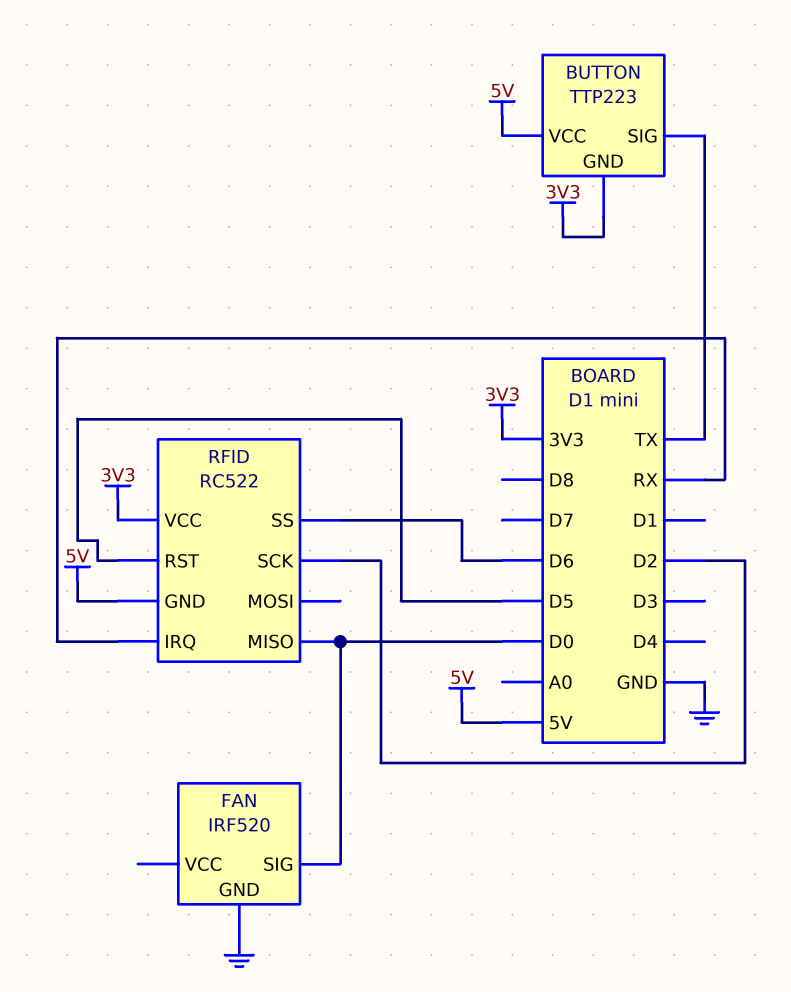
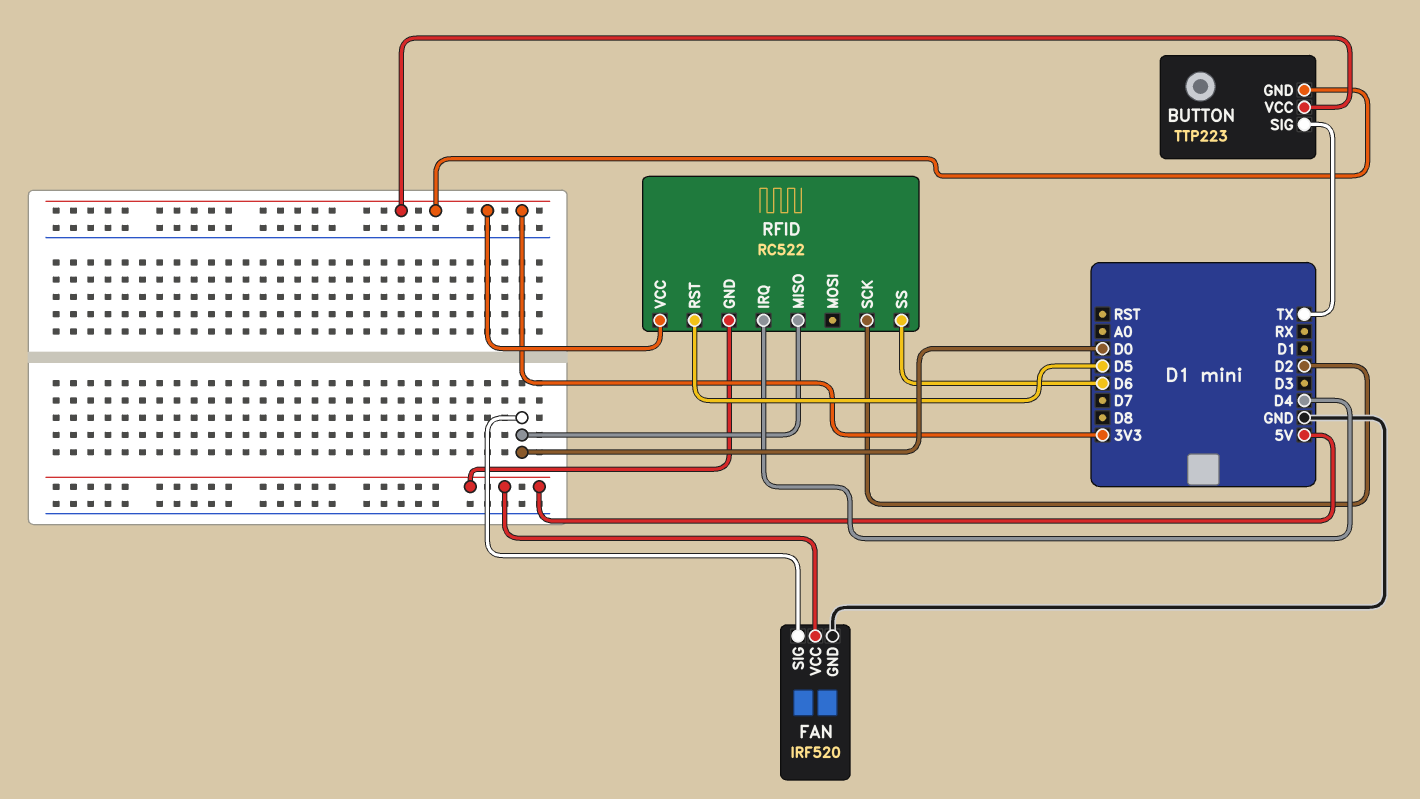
BUTTON pin VCC: 5V -> 3V3
FAN pin VCC: none -> 5V
RFID pin IRQ: RX -> D4

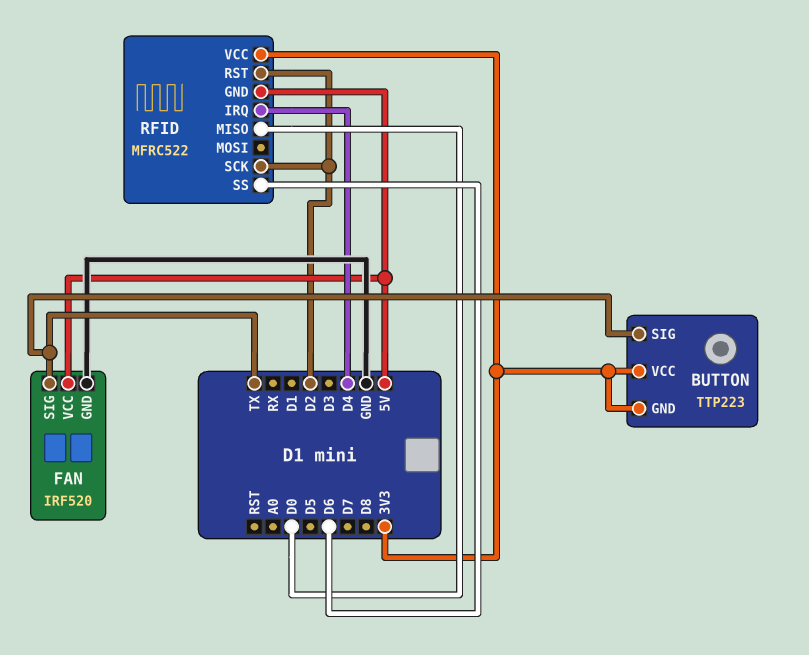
FAN pin SIG: D0 -> TX
RFID: RC522 -> MFRC522
RFID pin RST: D5 -> D2

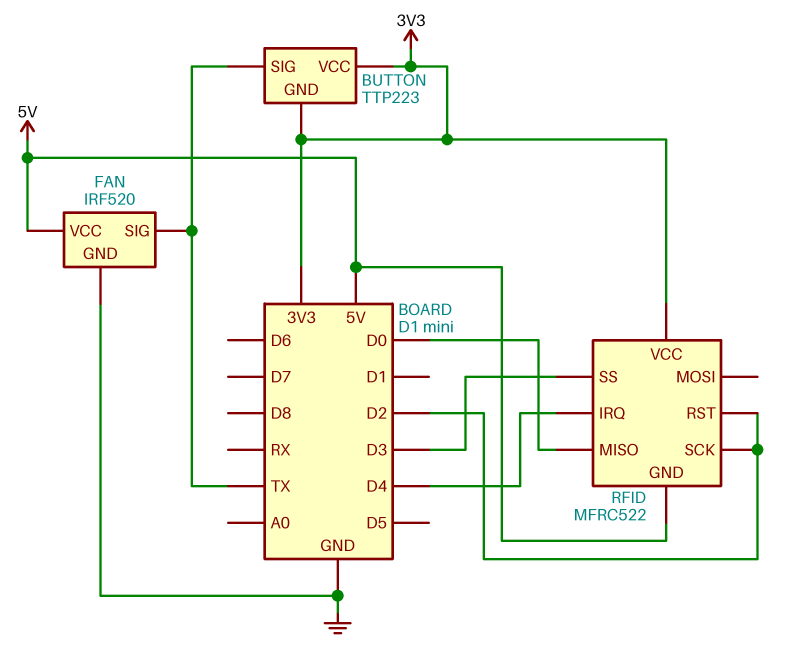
RFID pin SS: D6 -> D3

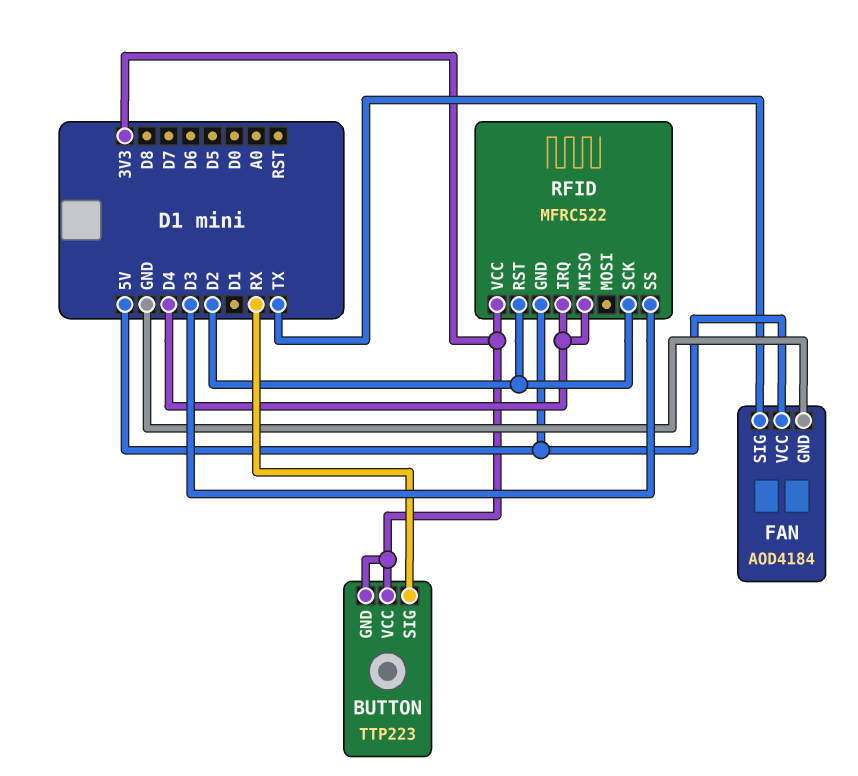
BUTTON pin SIG: TX -> RX
FAN: IRF520 -> AOD4184
RFID pin MISO: D0 -> D4

